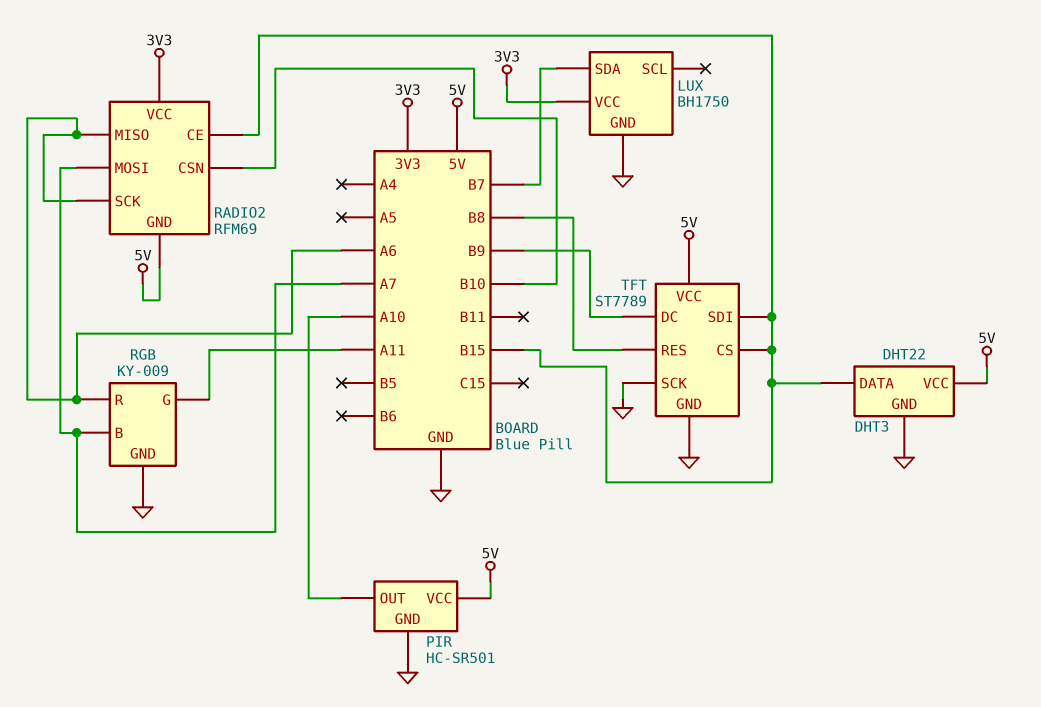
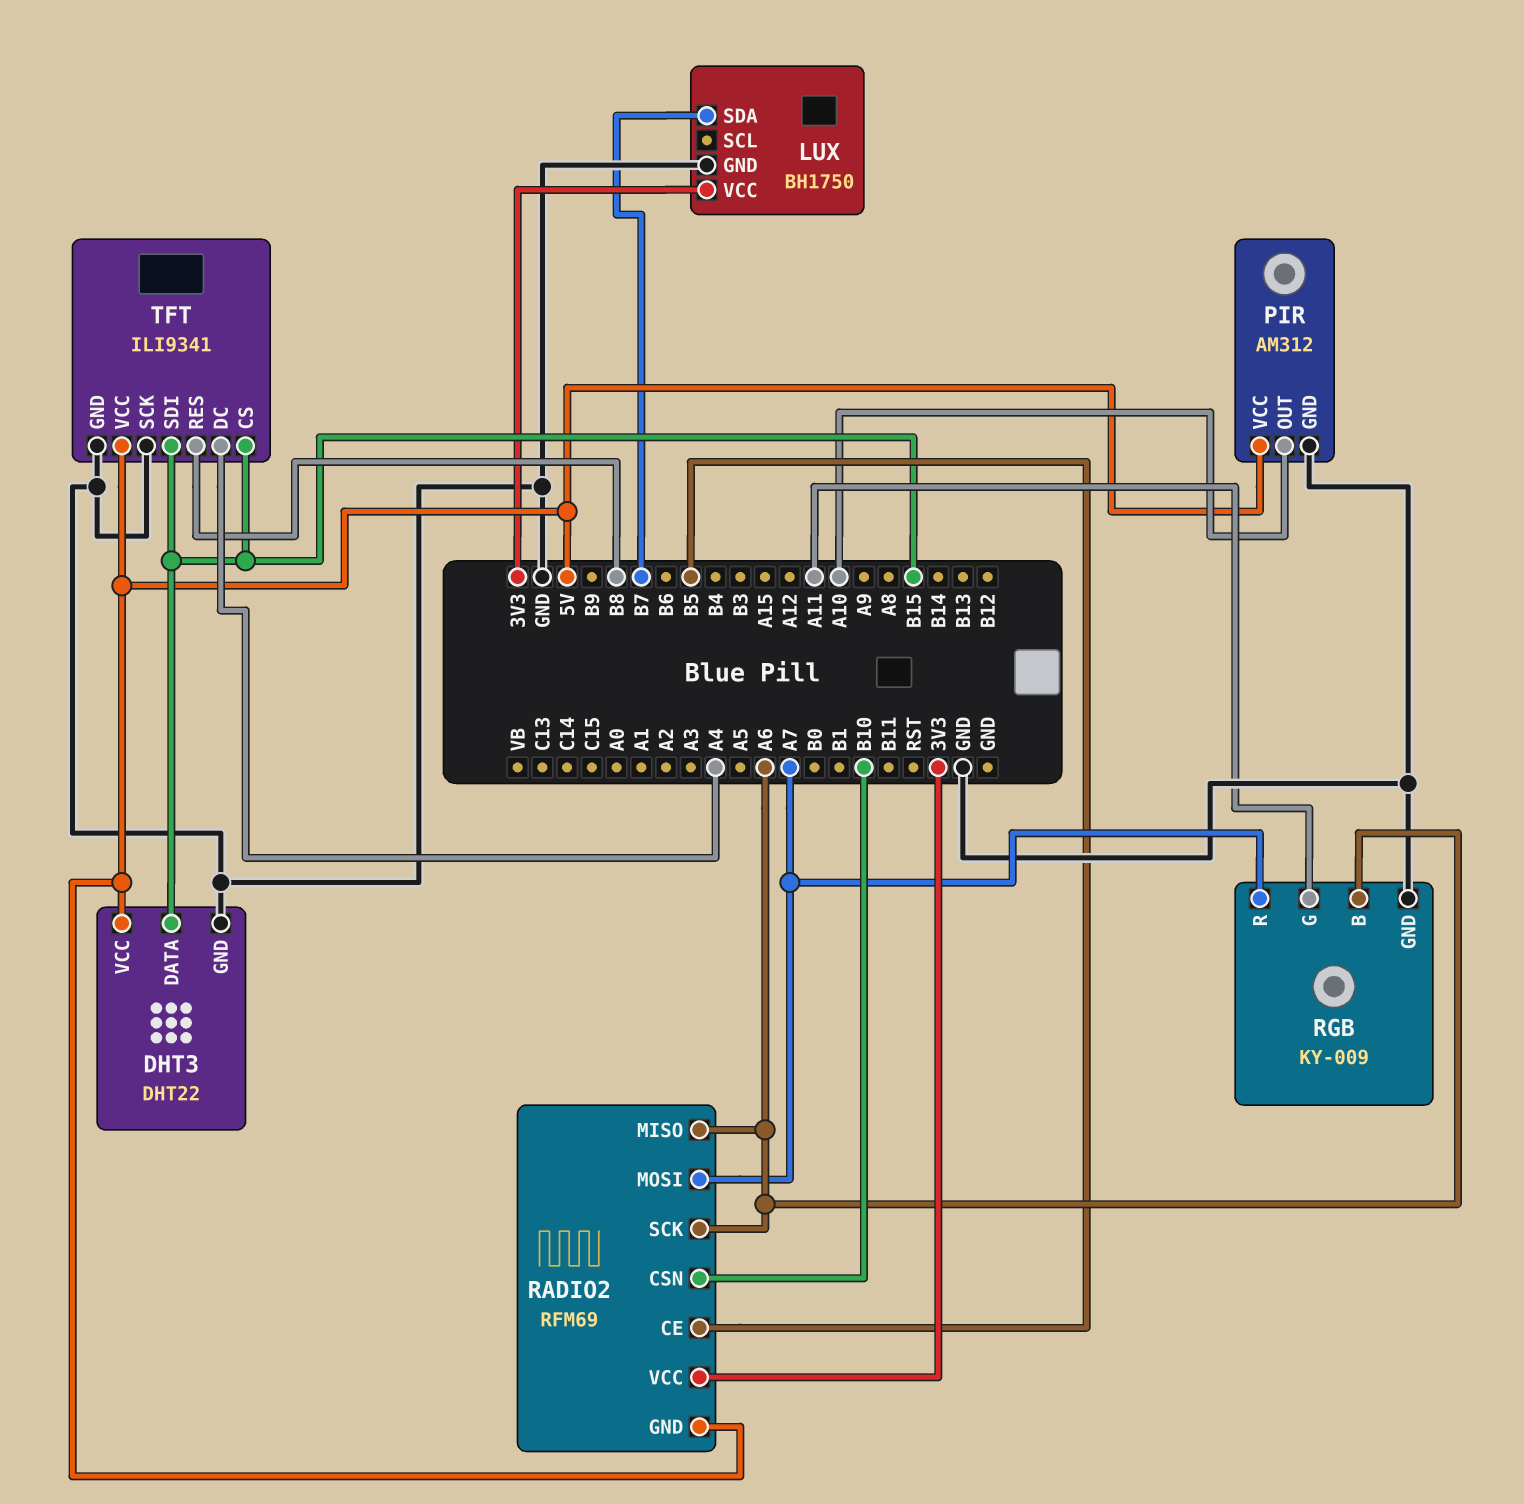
PIR: HC-SR501 -> AM312
RADIO2 pin CE: B15 -> B5
RGB pin B: A7 -> A6
RGB pin R: A6 -> A7
TFT: ST7789 -> ILI9341
TFT pin DC: B9 -> A4

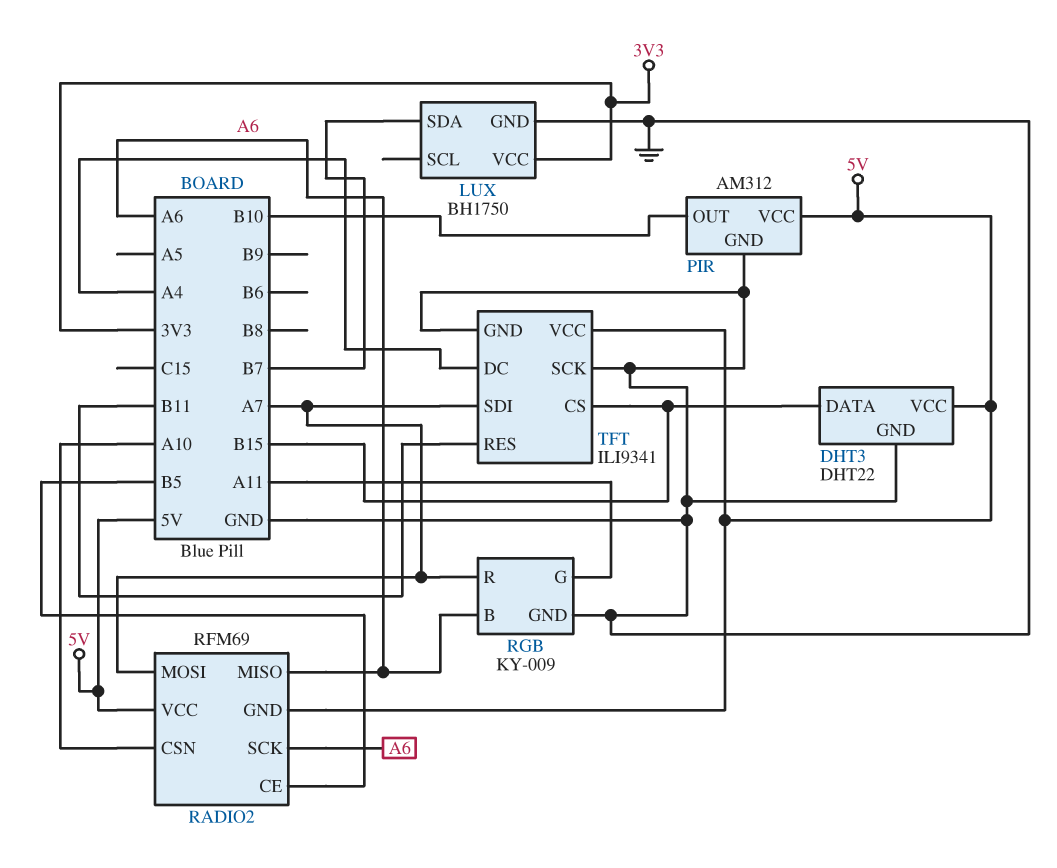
PIR pin OUT: A10 -> B10
RADIO2 pin CSN: B10 -> A10
RADIO2 pin VCC: 3V3 -> 5V
TFT pin RES: B8 -> B11
TFT pin SDI: B15 -> A7

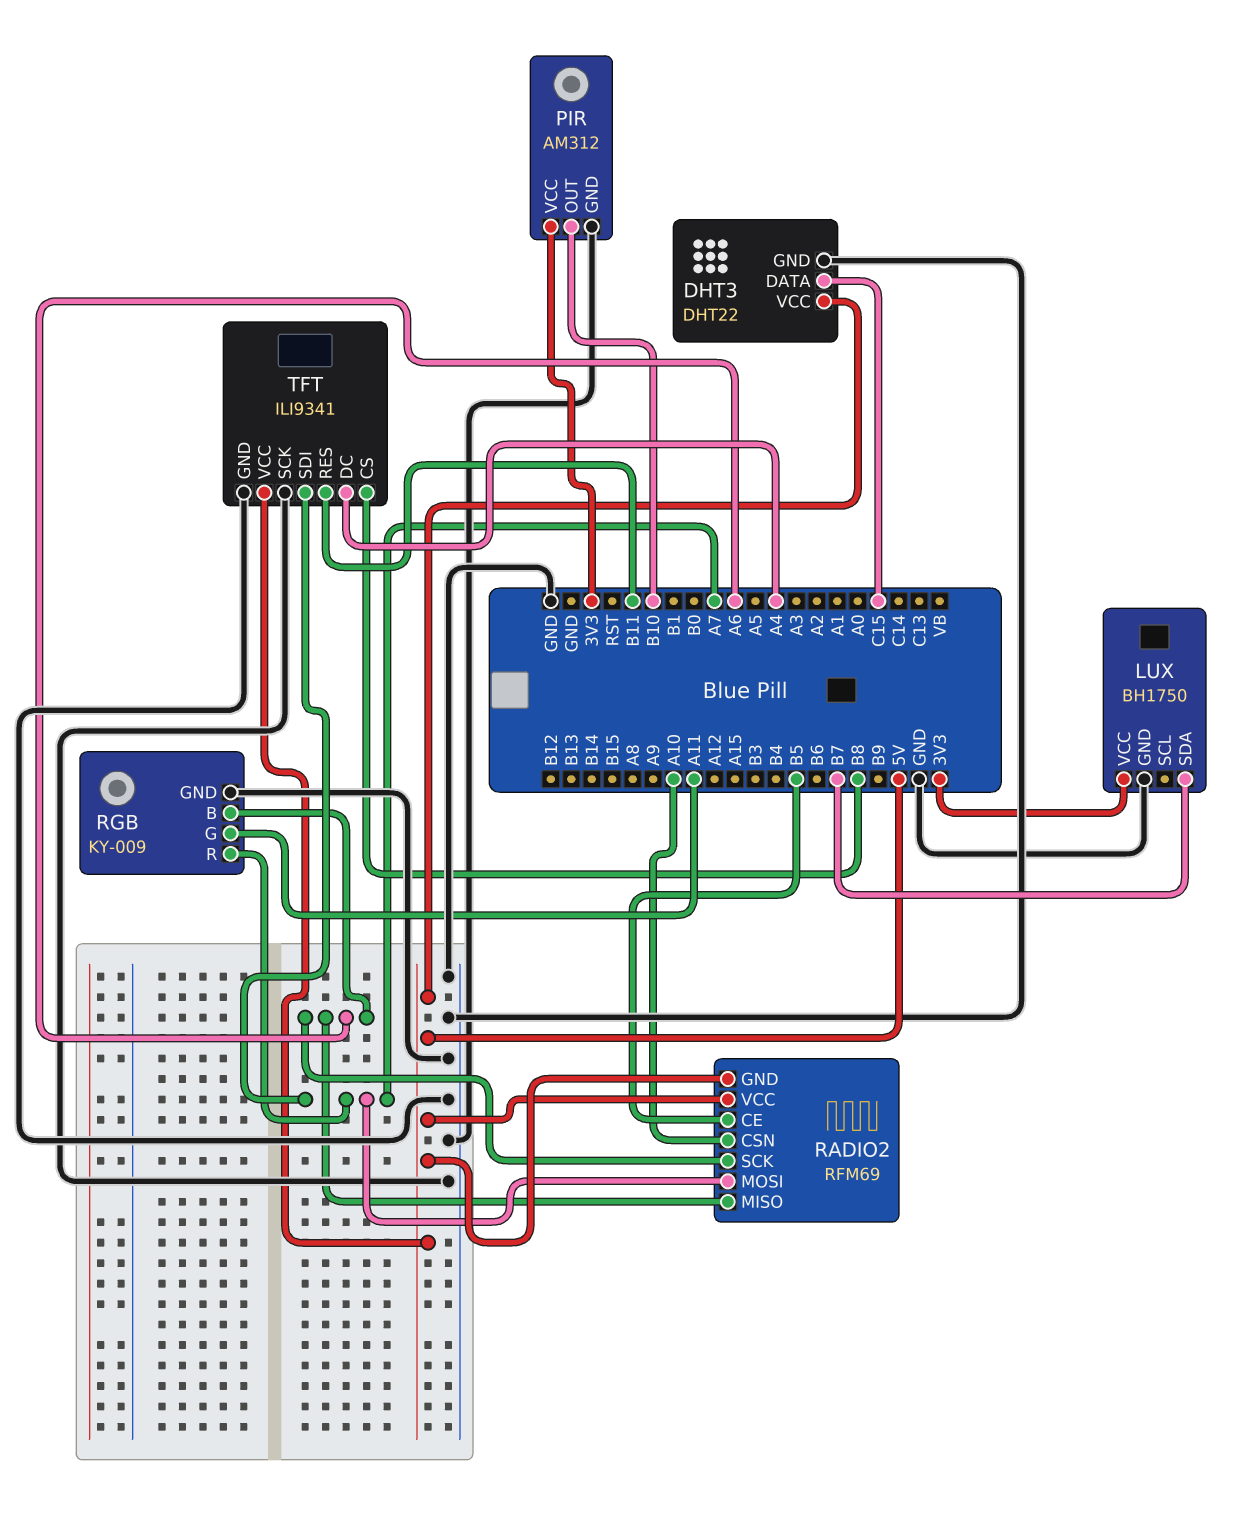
DHT3 pin DATA: B15 -> C15
PIR pin VCC: 5V -> 3V3
TFT pin CS: B15 -> B8

